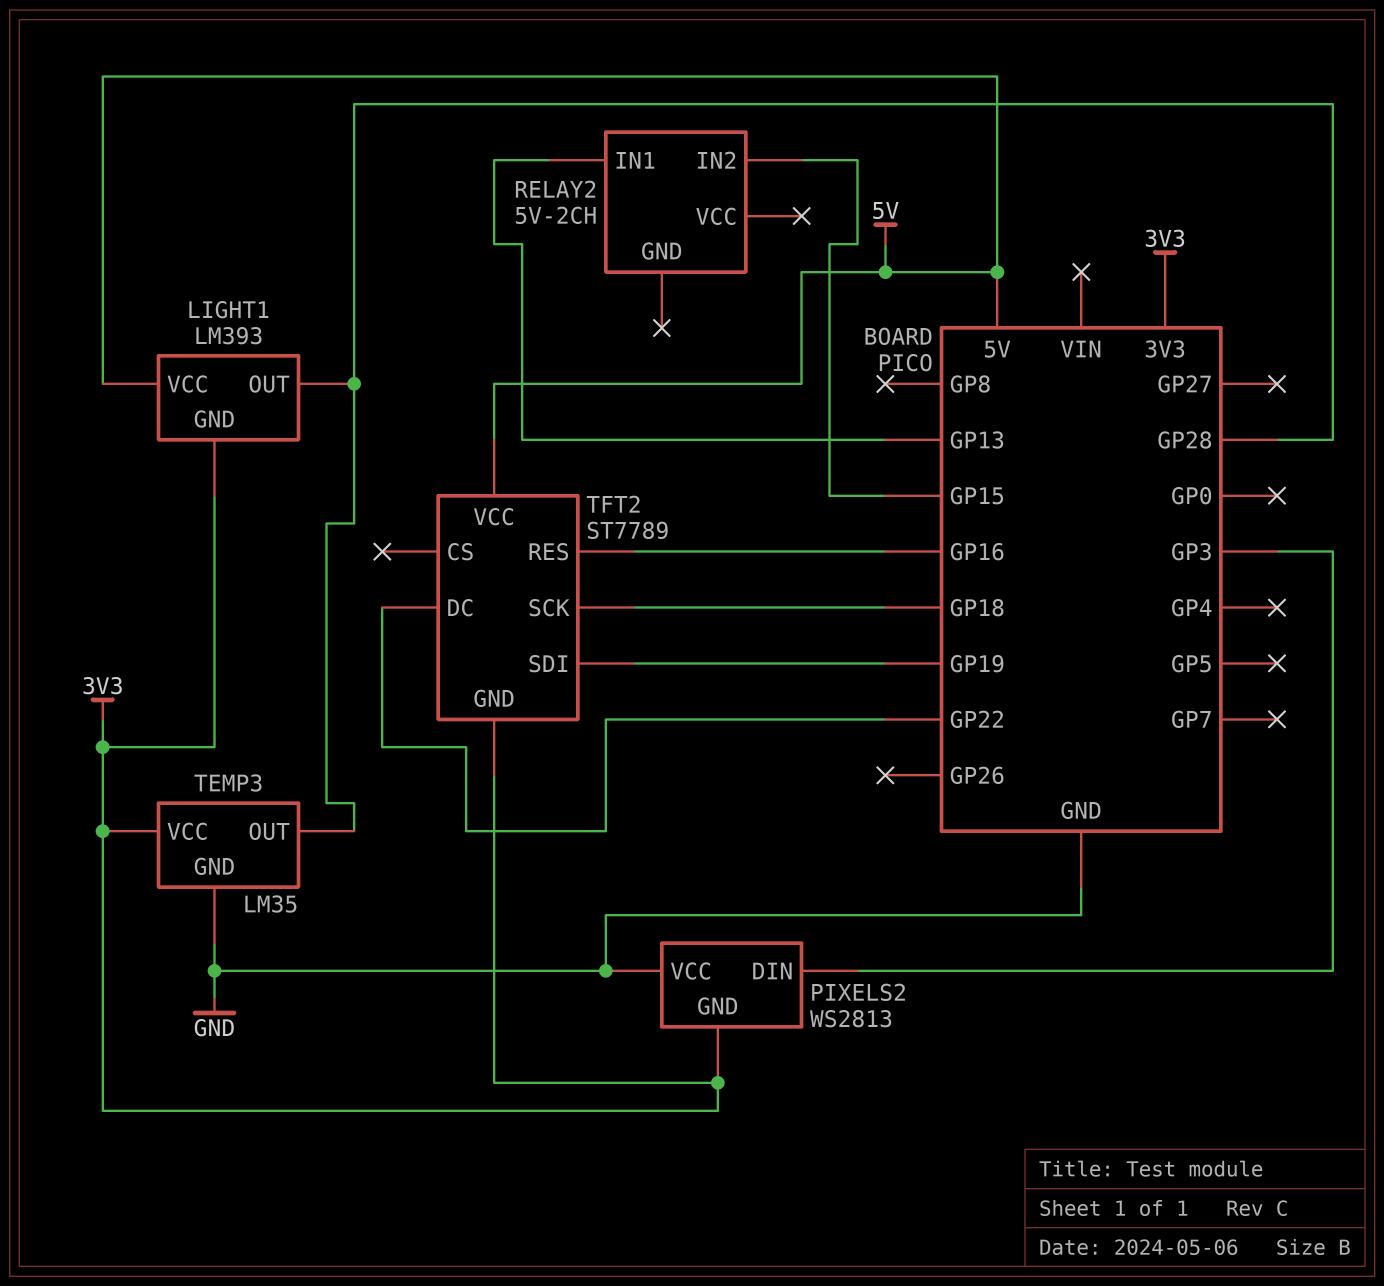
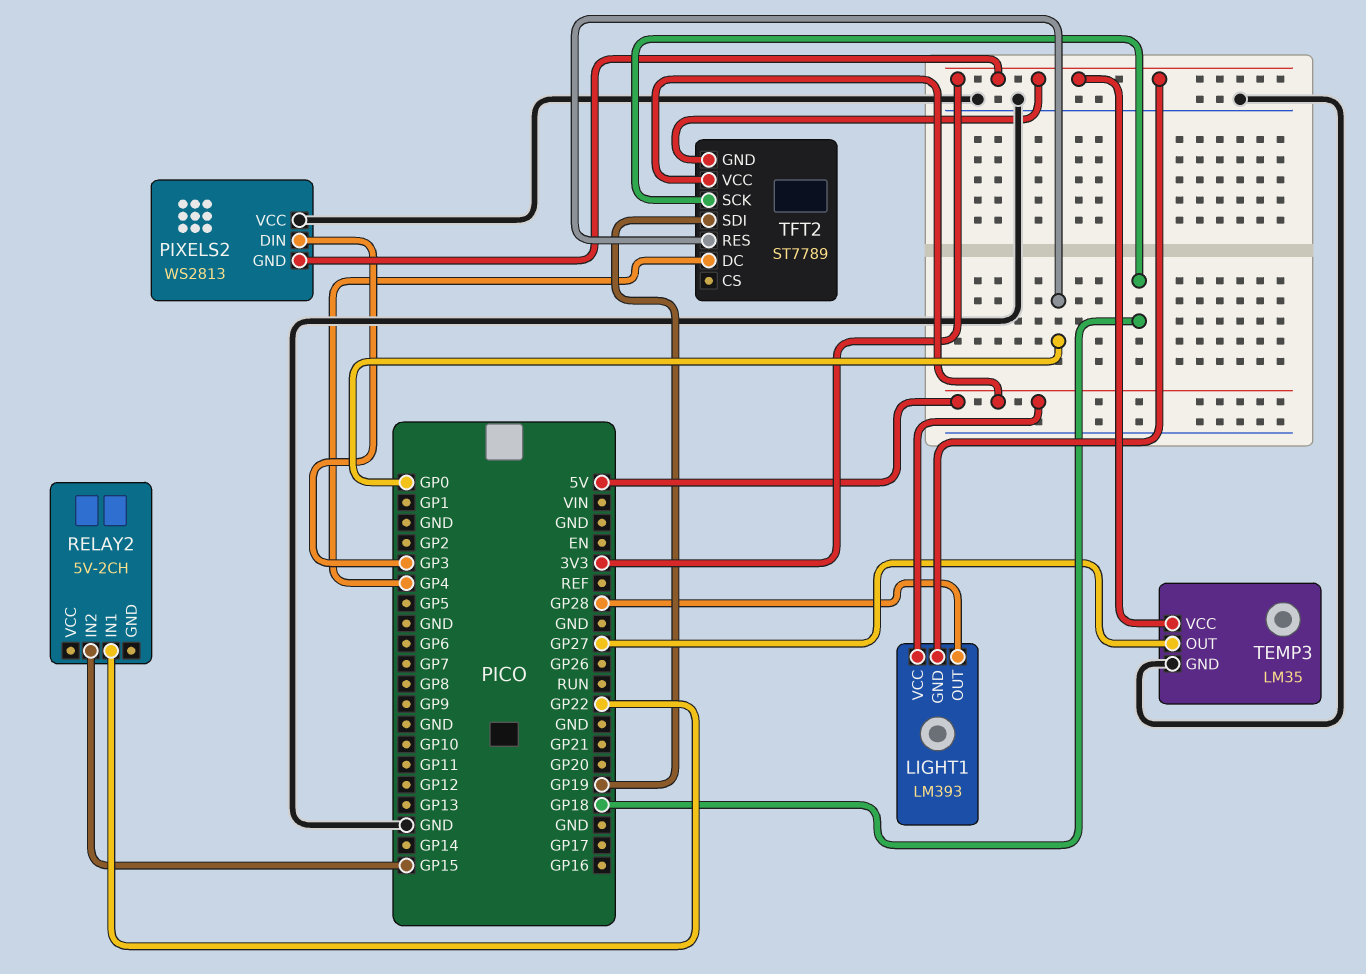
RELAY2 pin IN1: GP13 -> GP22
TEMP3 pin OUT: GP28 -> GP27
TFT2 pin DC: GP22 -> GP4
TFT2 pin RES: GP16 -> GP0

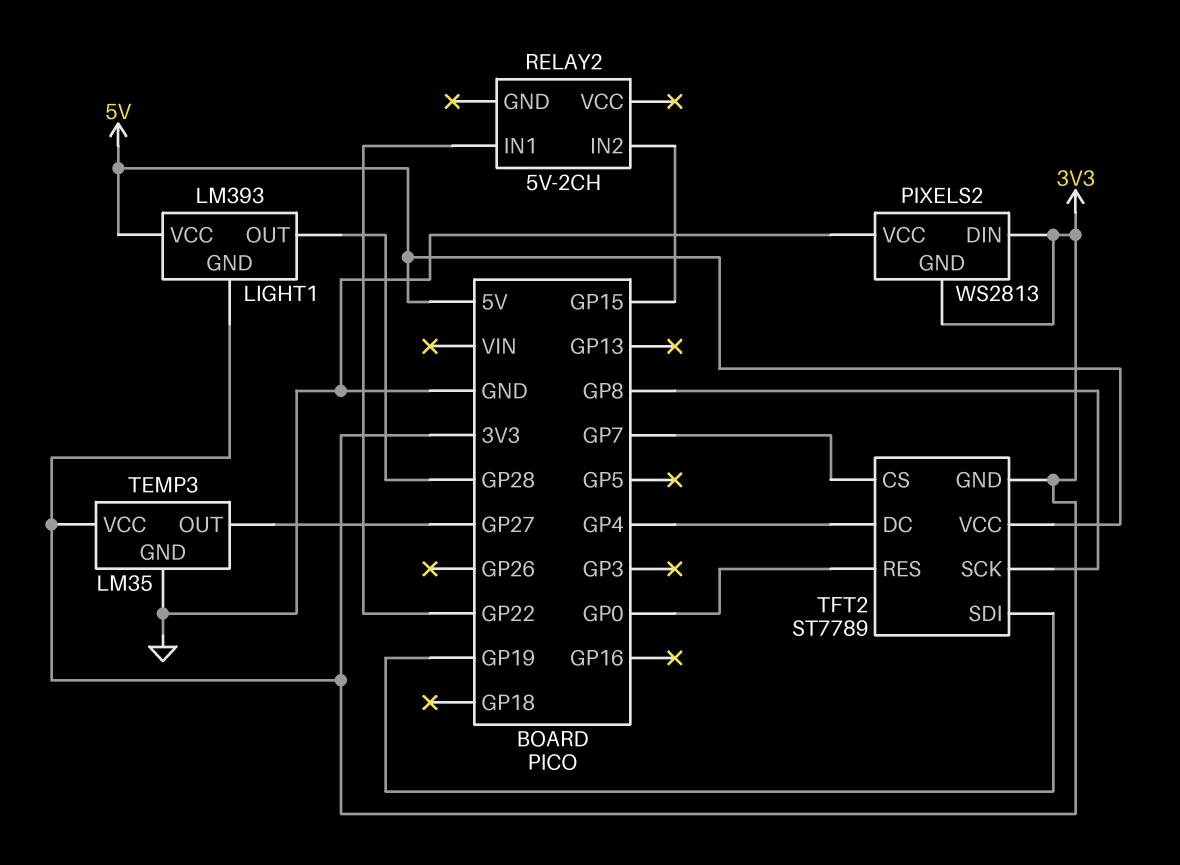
PIXELS2 pin DIN: GP3 -> 3V3
TFT2 pin CS: none -> GP7
TFT2 pin SCK: GP18 -> GP8

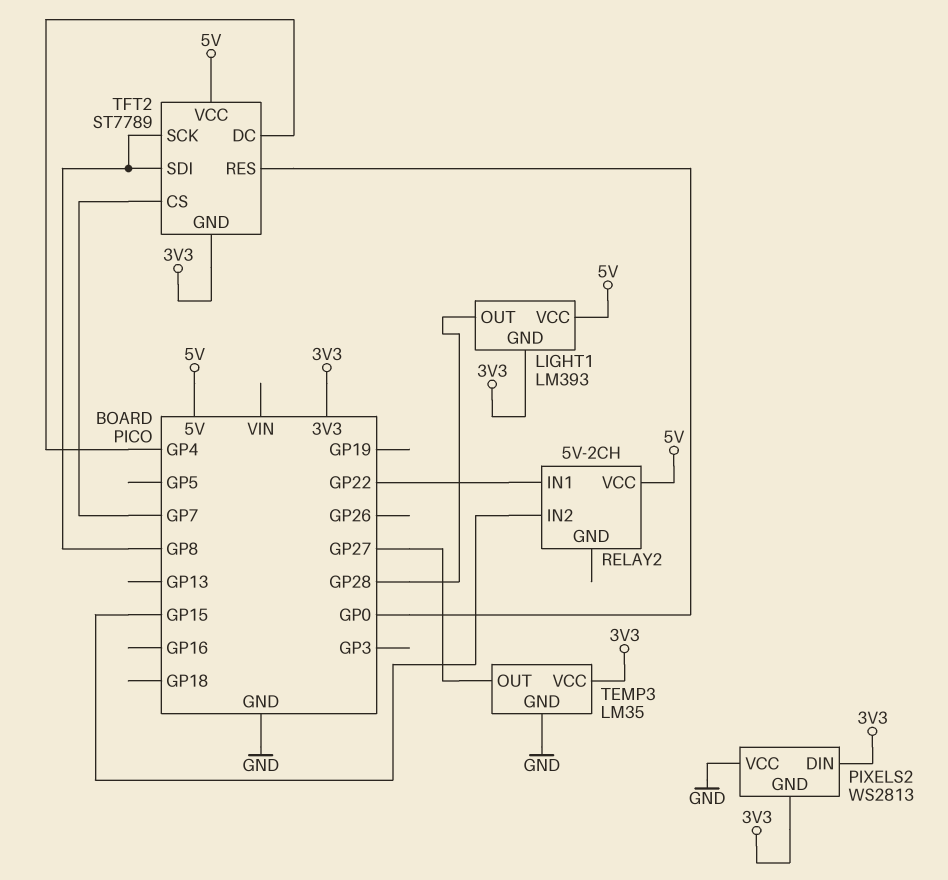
RELAY2 pin VCC: none -> 5V
TFT2 pin SDI: GP19 -> GP8

